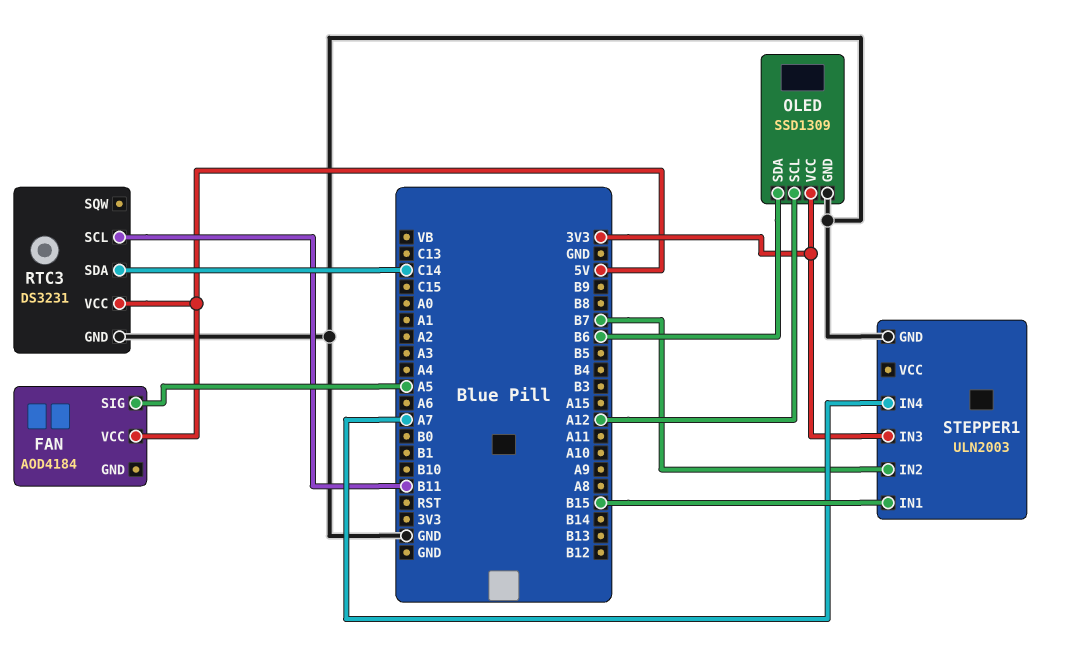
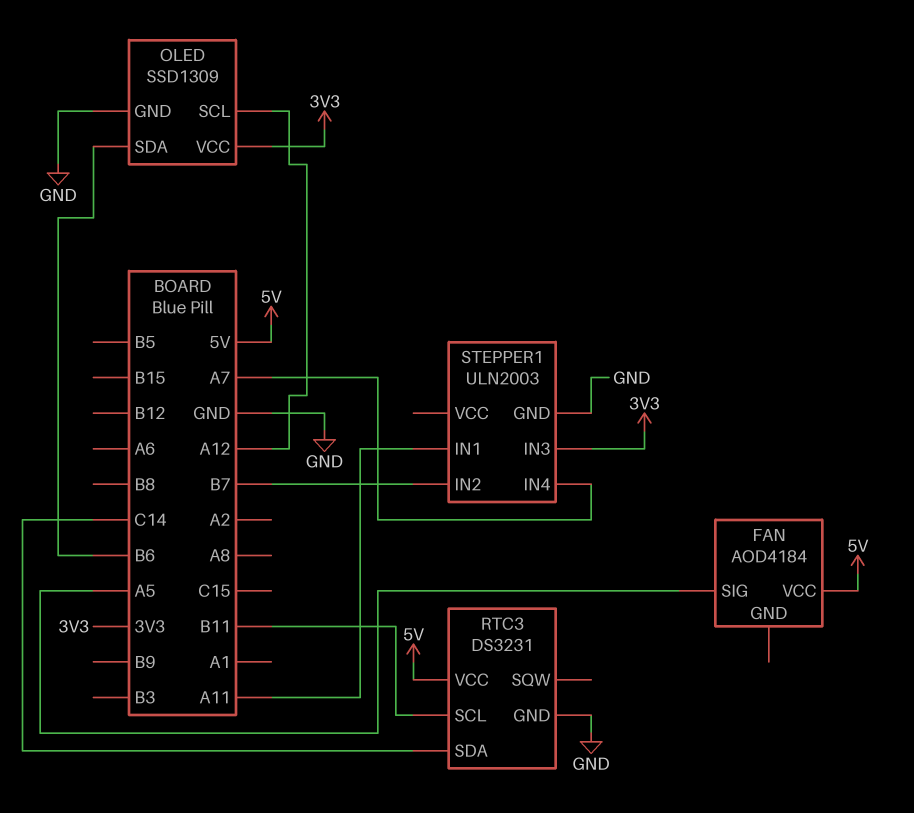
STEPPER1 pin IN1: B15 -> A11

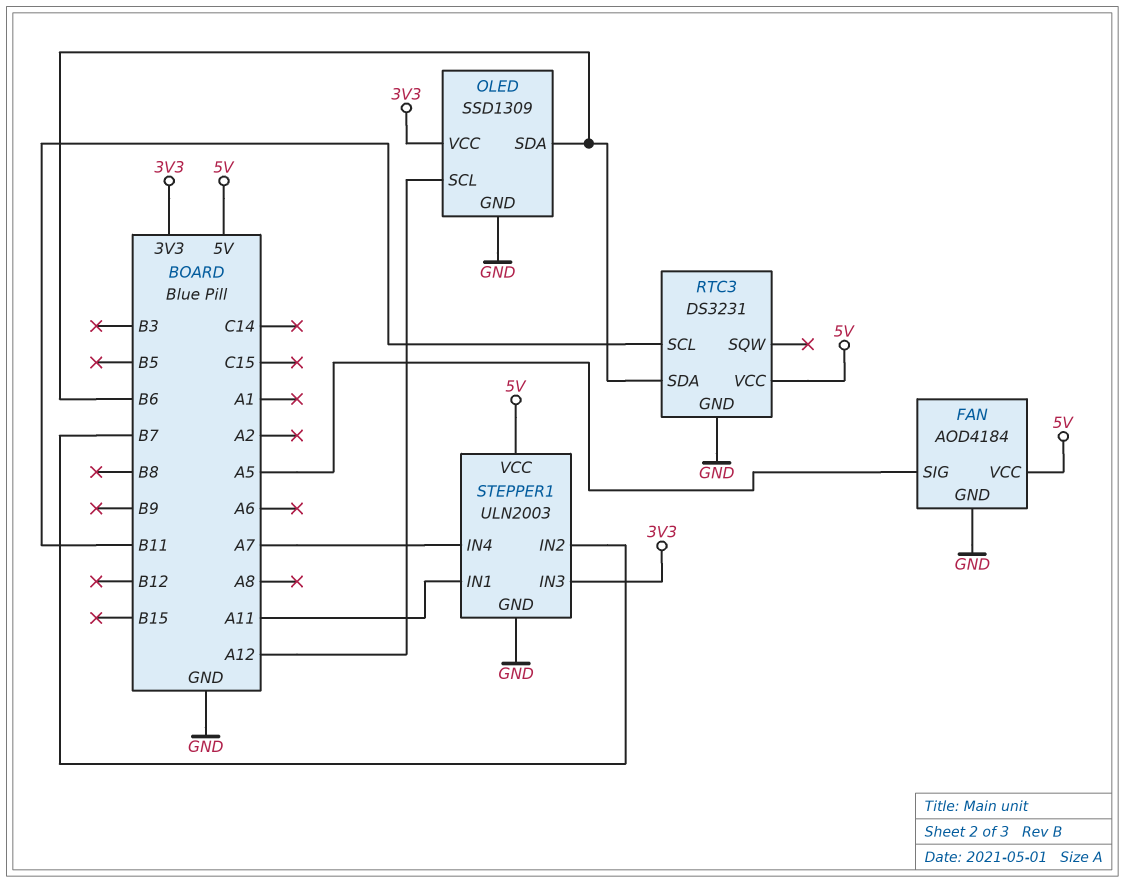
FAN pin GND: none -> GND
RTC3 pin SDA: C14 -> B6
STEPPER1 pin VCC: none -> 5V

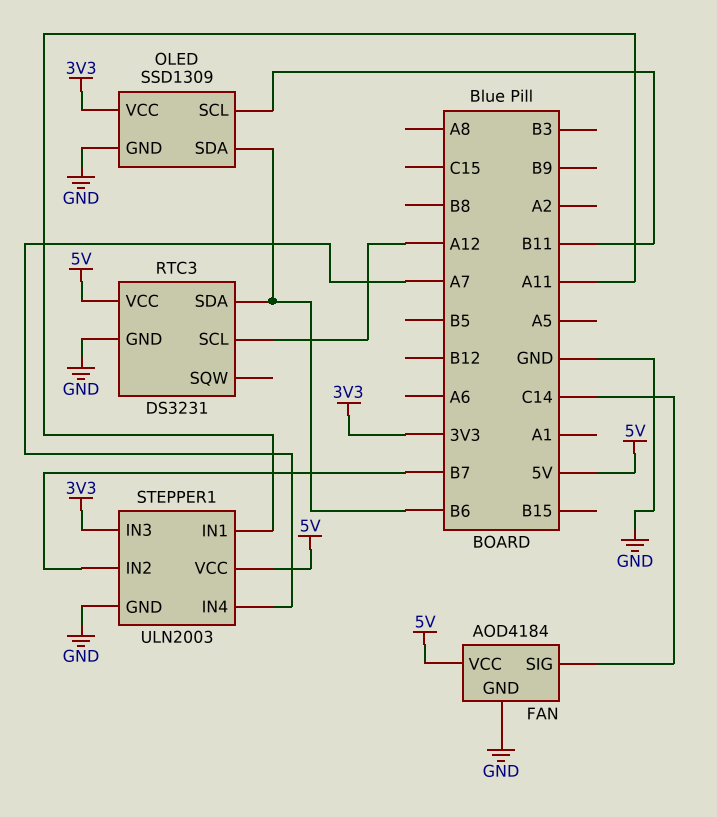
FAN pin SIG: A5 -> C14
OLED pin SCL: A12 -> B11
RTC3 pin SCL: B11 -> A12

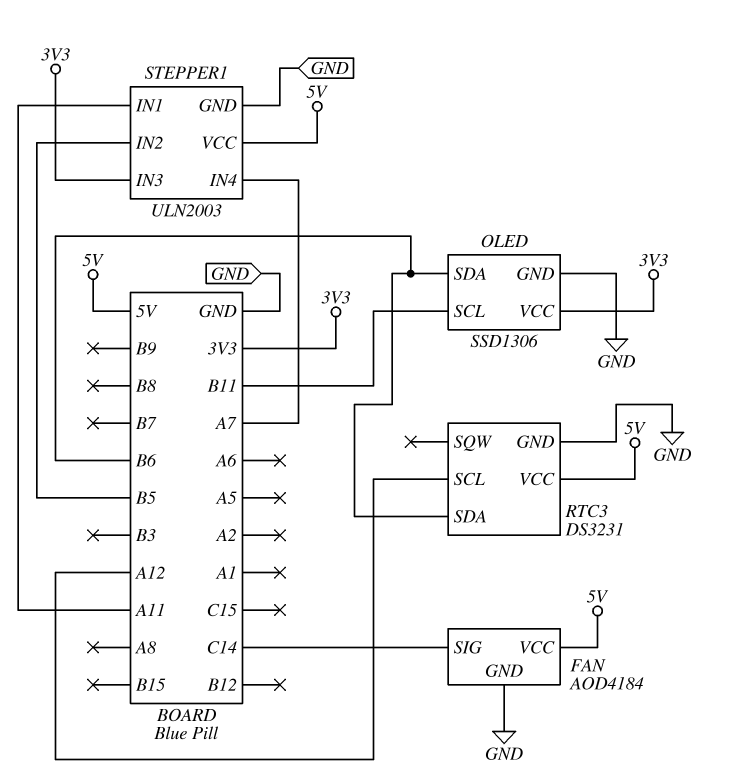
OLED: SSD1309 -> SSD1306
STEPPER1 pin IN2: B7 -> B5

